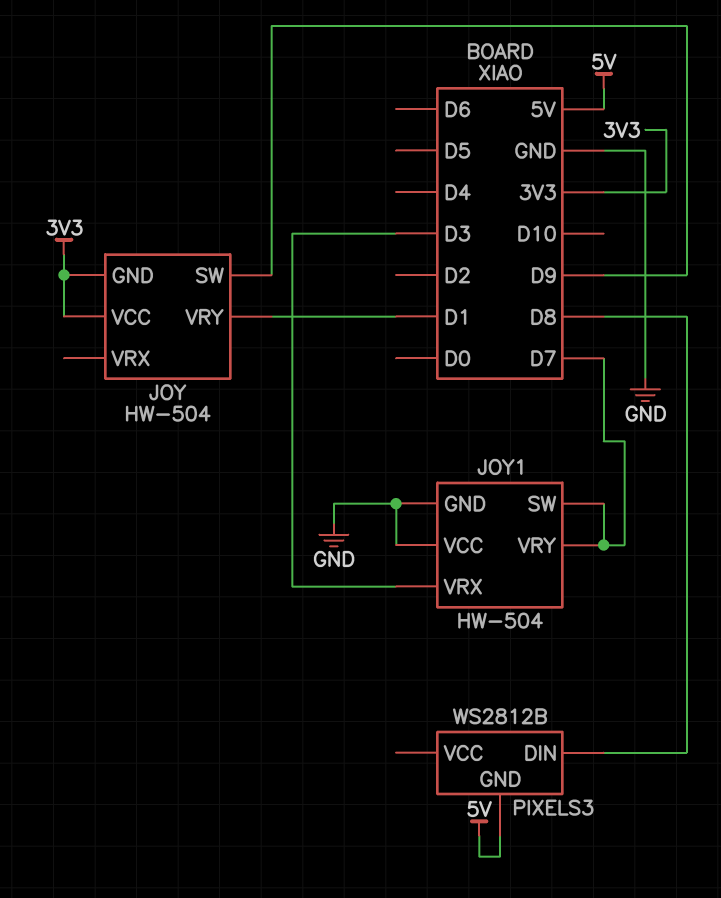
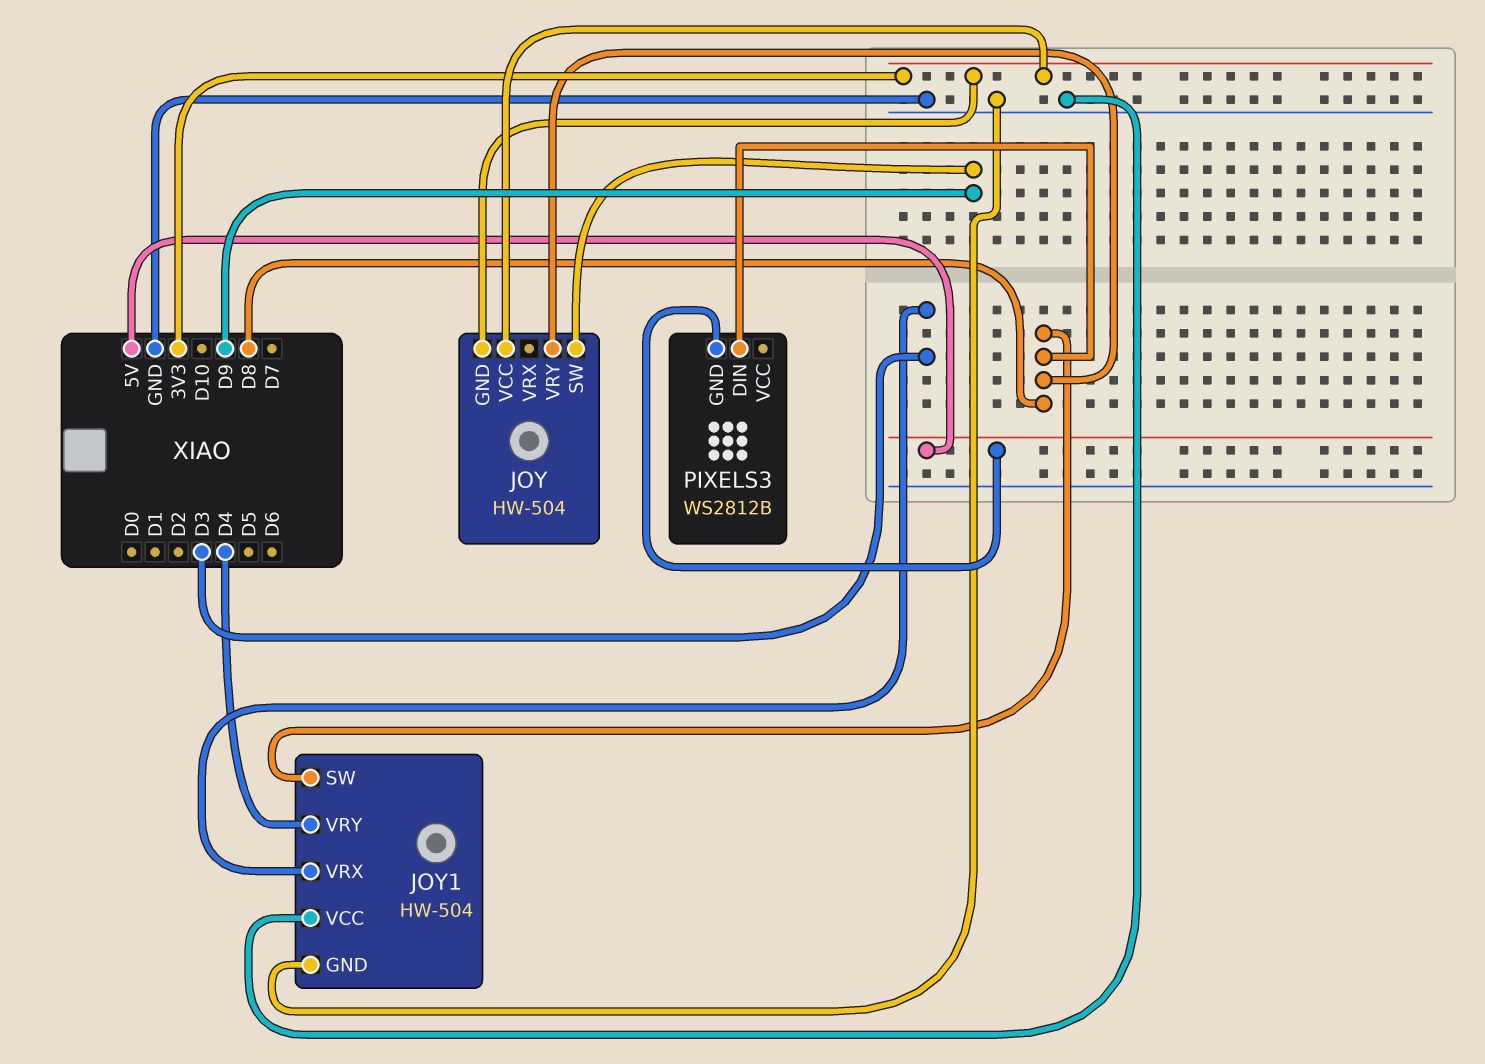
JOY pin VRY: D1 -> D8
JOY1 pin SW: D7 -> D8
JOY1 pin VRY: D7 -> D4

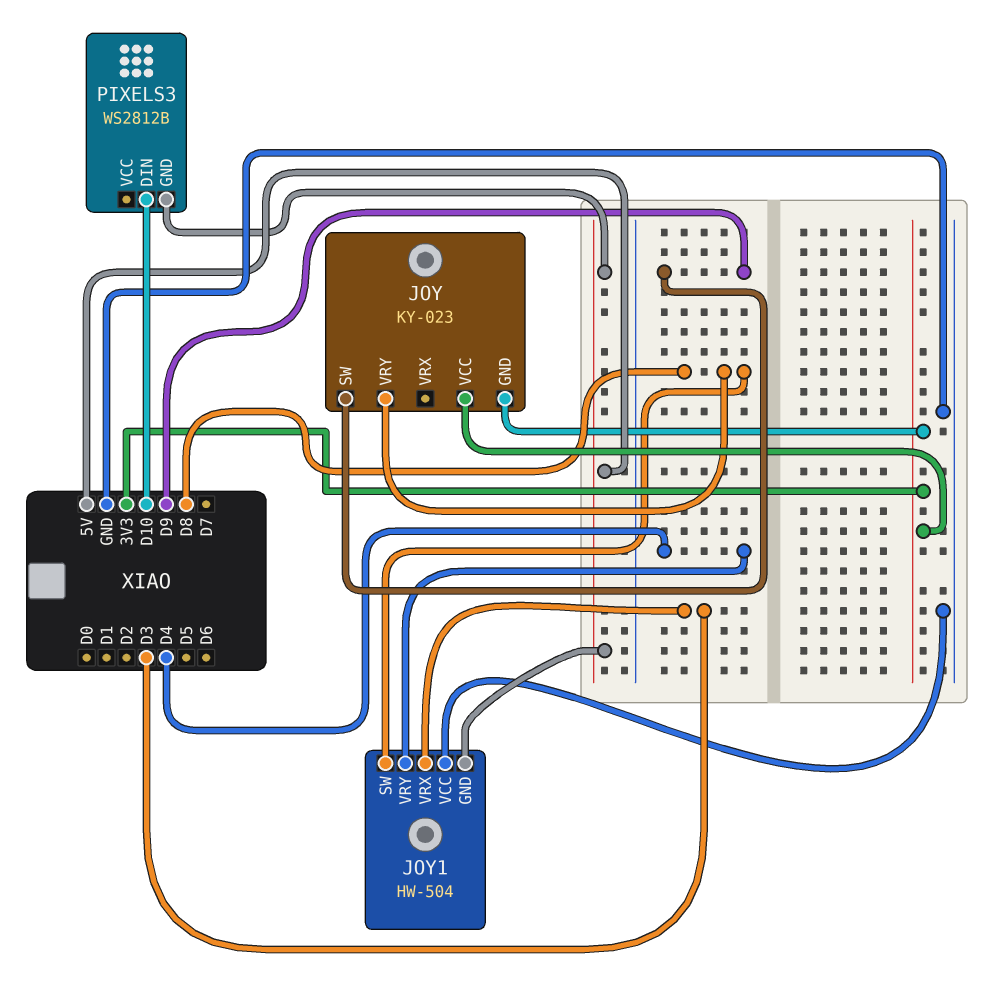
JOY: HW-504 -> KY-023
JOY1 pin GND: GND -> 5V
PIXELS3 pin DIN: D8 -> D10

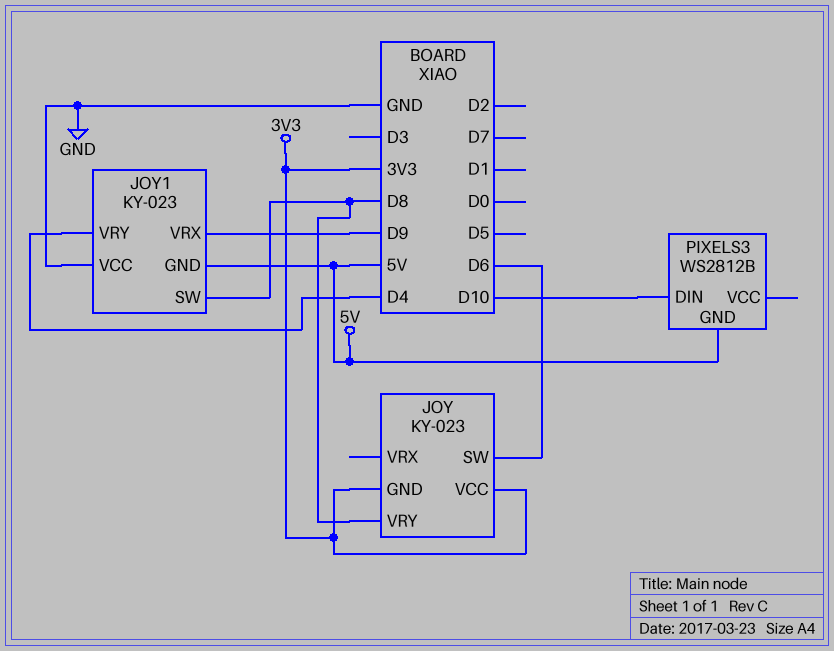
JOY pin SW: D9 -> D6
JOY1: HW-504 -> KY-023
JOY1 pin VRX: D3 -> D9

